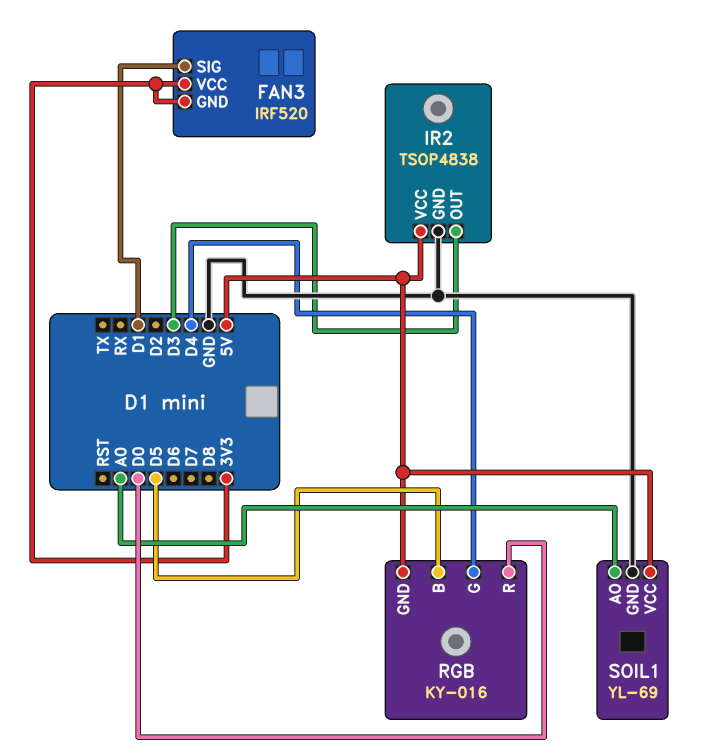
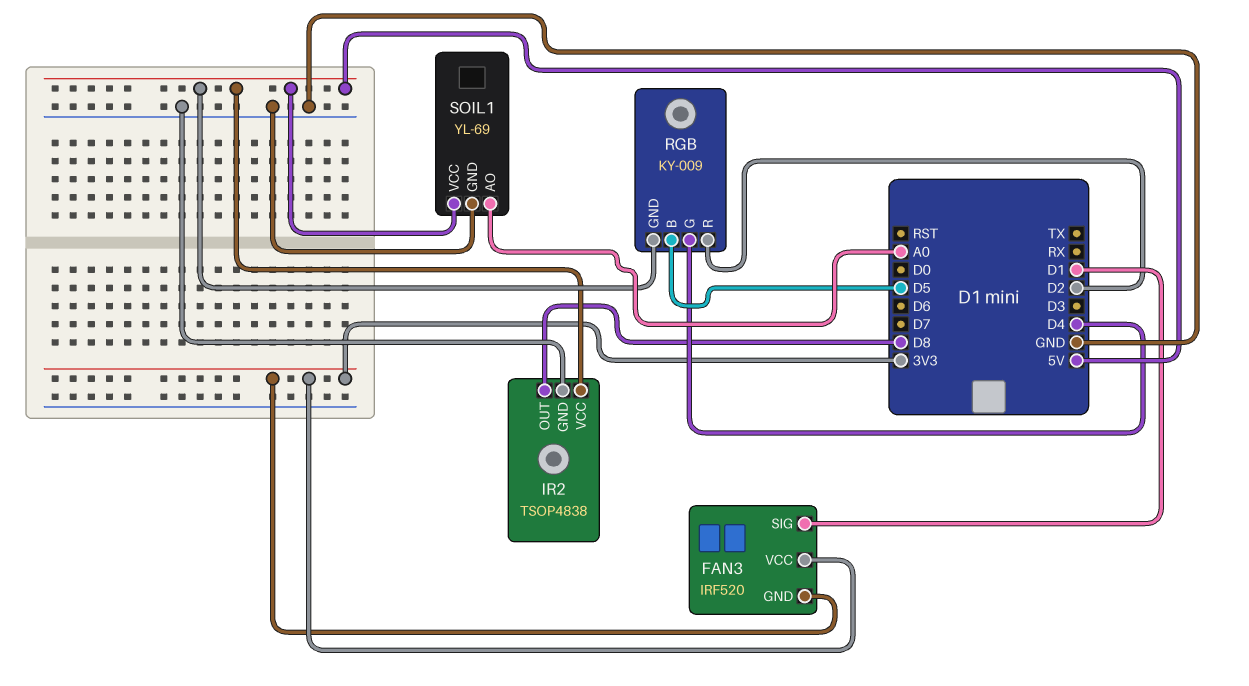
IR2 pin OUT: D3 -> D8
RGB: KY-016 -> KY-009
RGB pin R: D0 -> D2

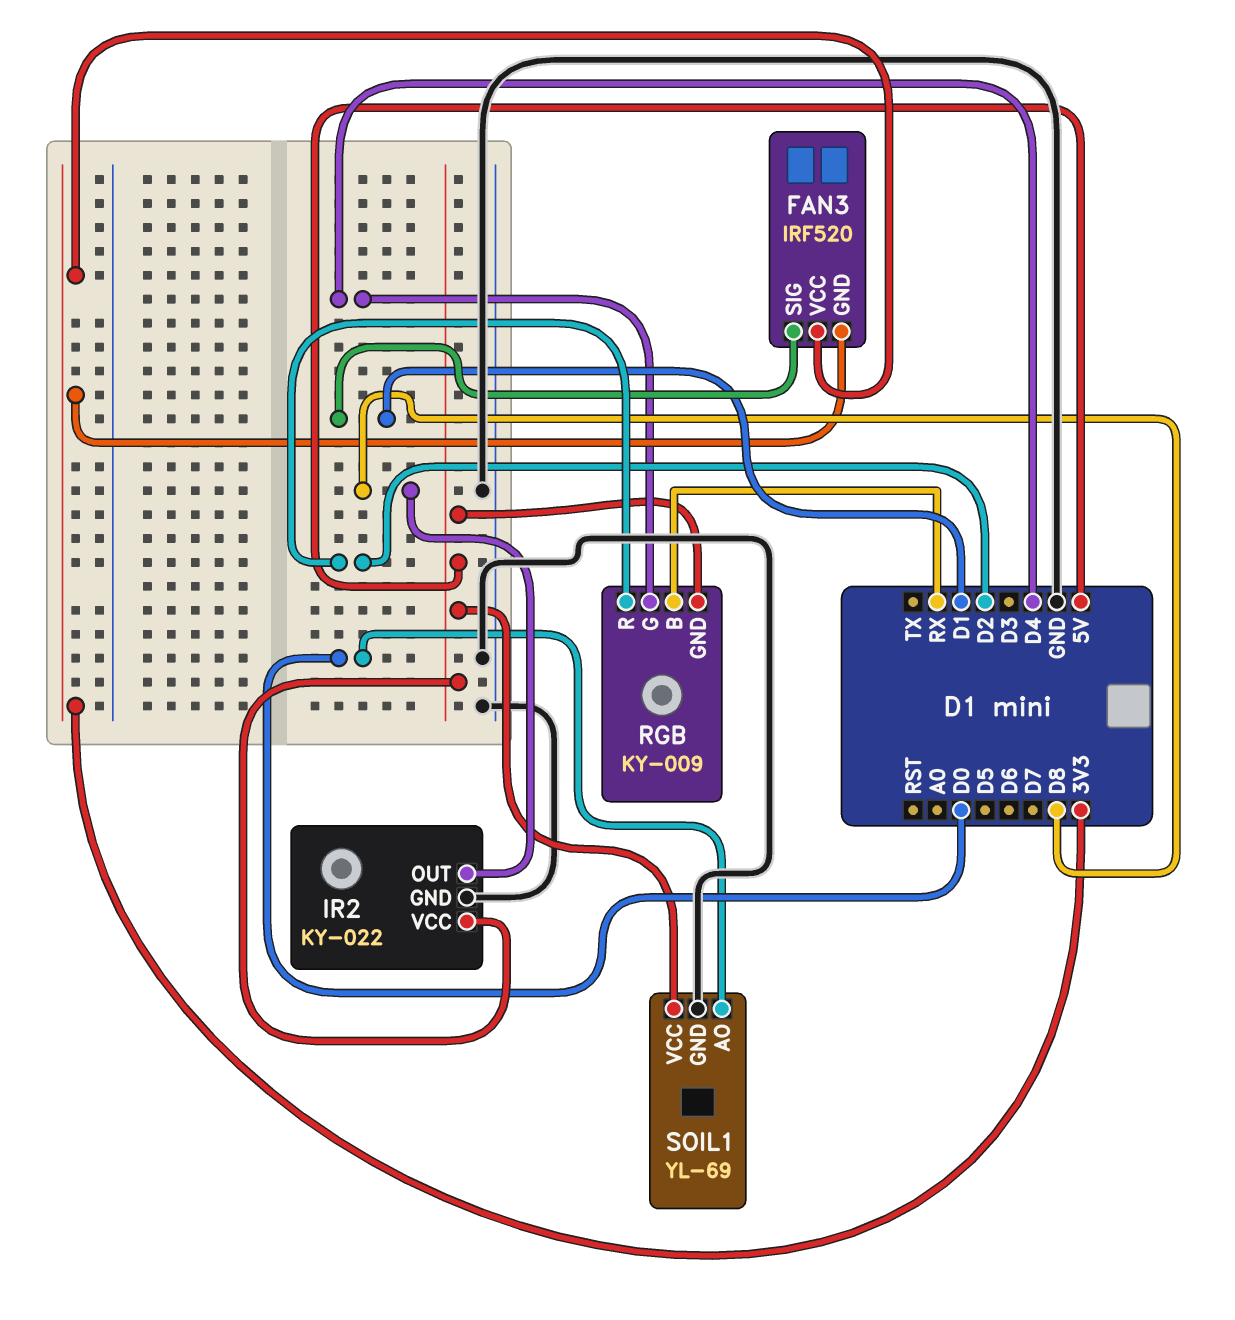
IR2: TSOP4838 -> KY-022
RGB pin B: D5 -> RX
SOIL1 pin AO: A0 -> D0

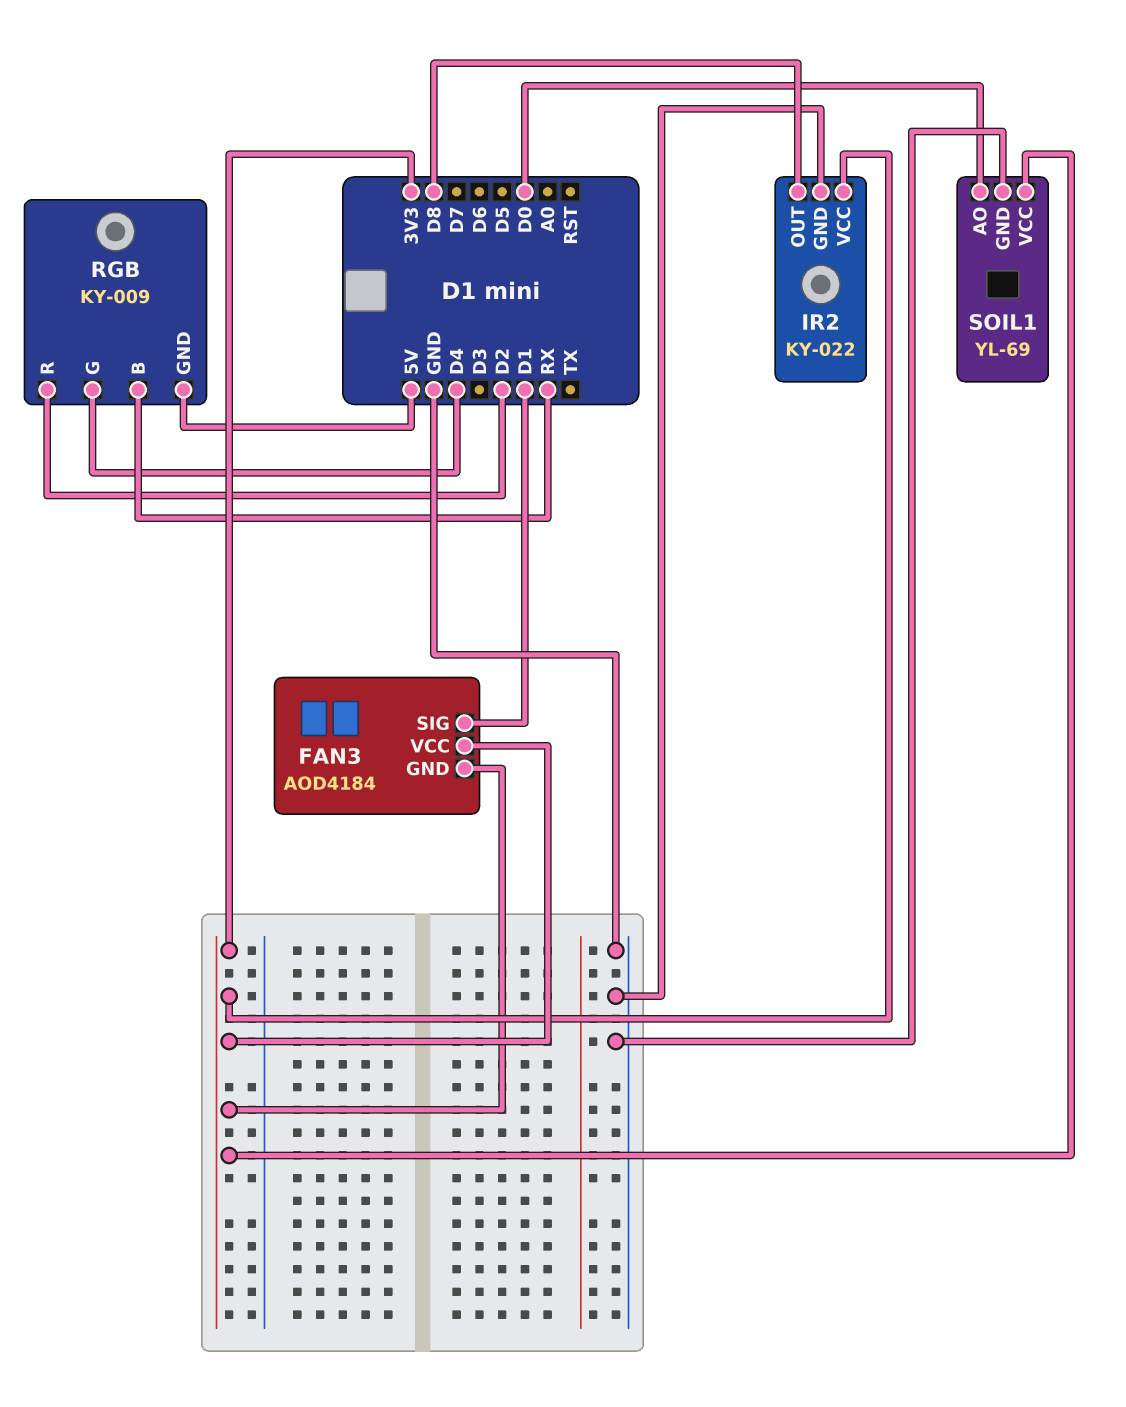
FAN3: IRF520 -> AOD4184
IR2 pin VCC: 5V -> 3V3
SOIL1 pin VCC: 5V -> 3V3

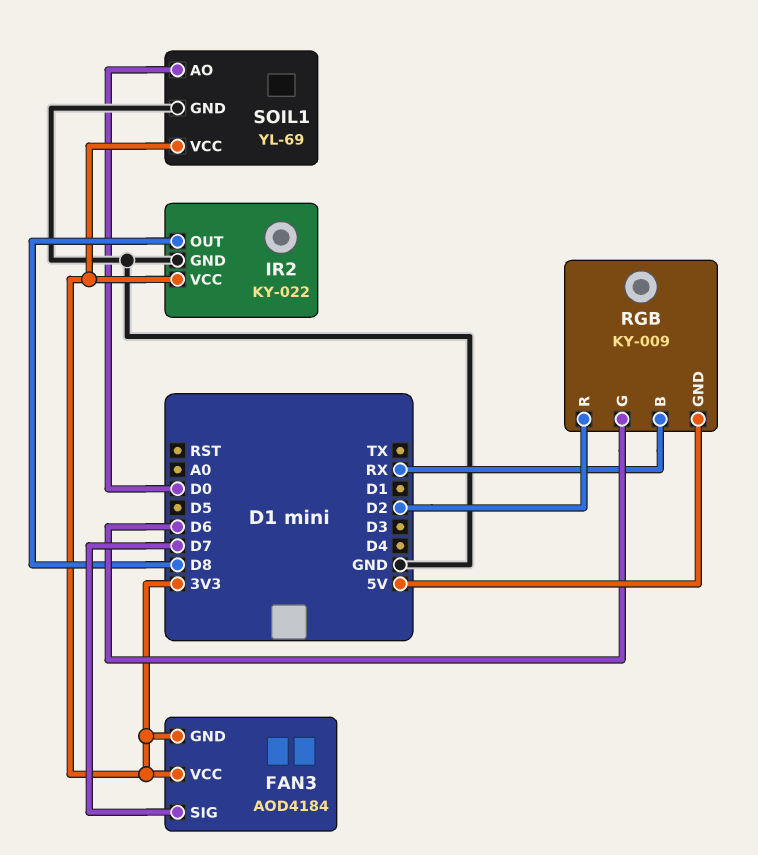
FAN3 pin SIG: D1 -> D7
RGB pin G: D4 -> D6

